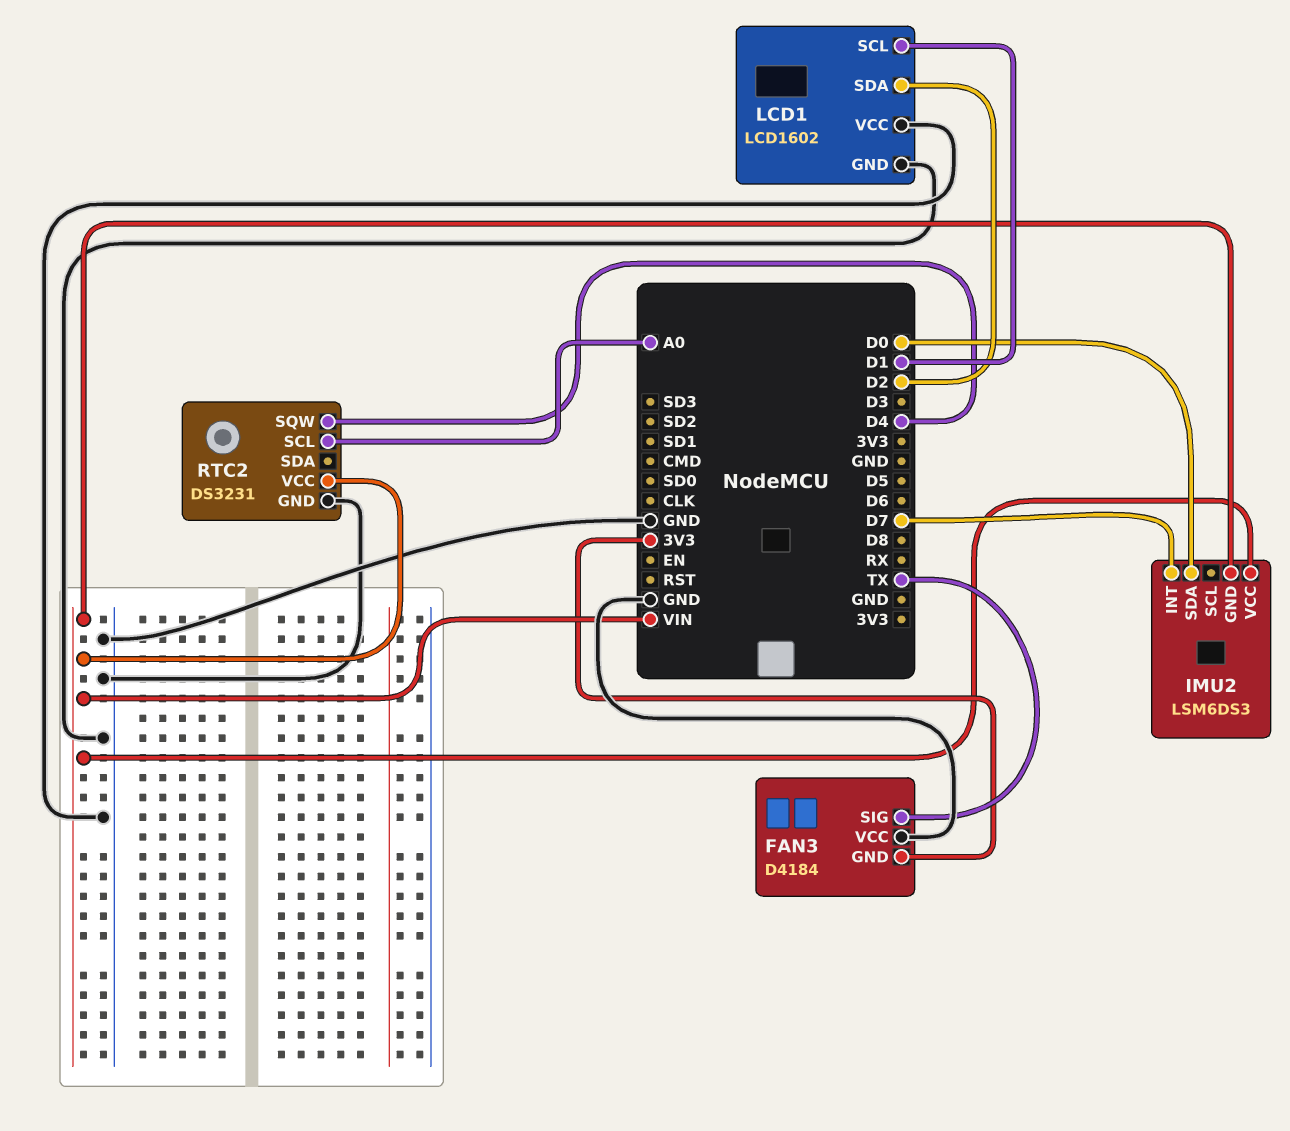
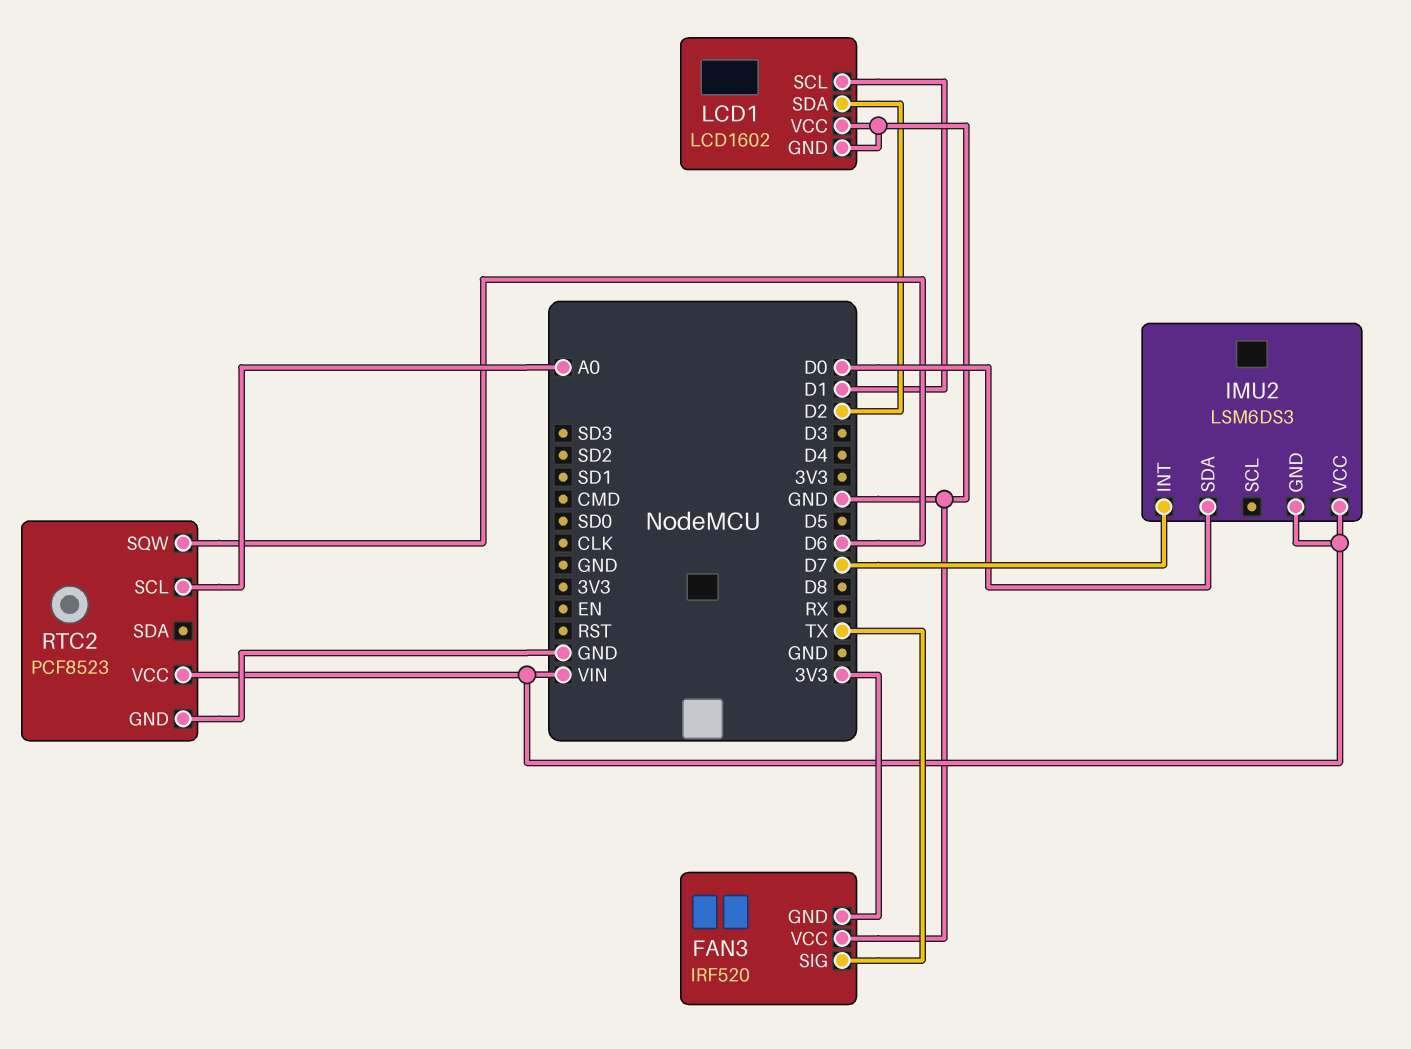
FAN3: D4184 -> IRF520
RTC2: DS3231 -> PCF8523
RTC2 pin SQW: D4 -> D6

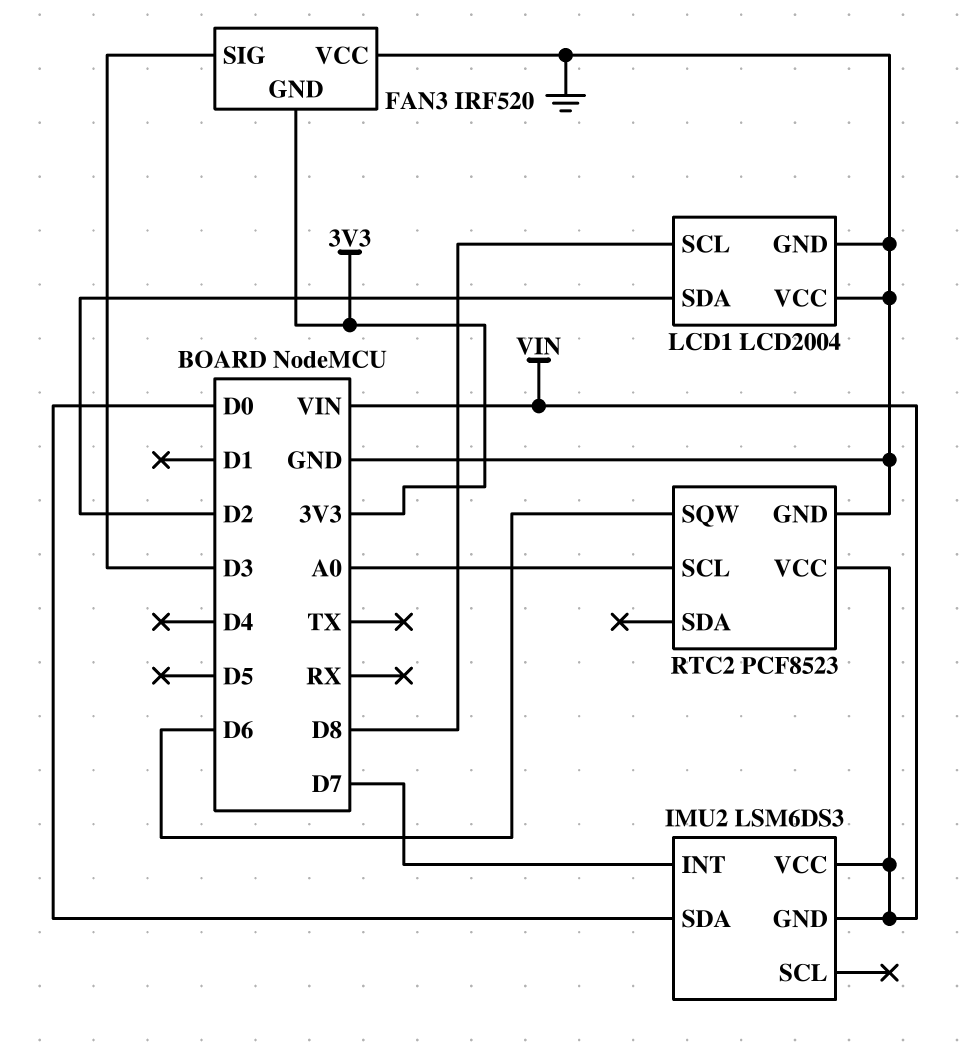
FAN3 pin SIG: TX -> D3
LCD1: LCD1602 -> LCD2004
LCD1 pin SCL: D1 -> D8

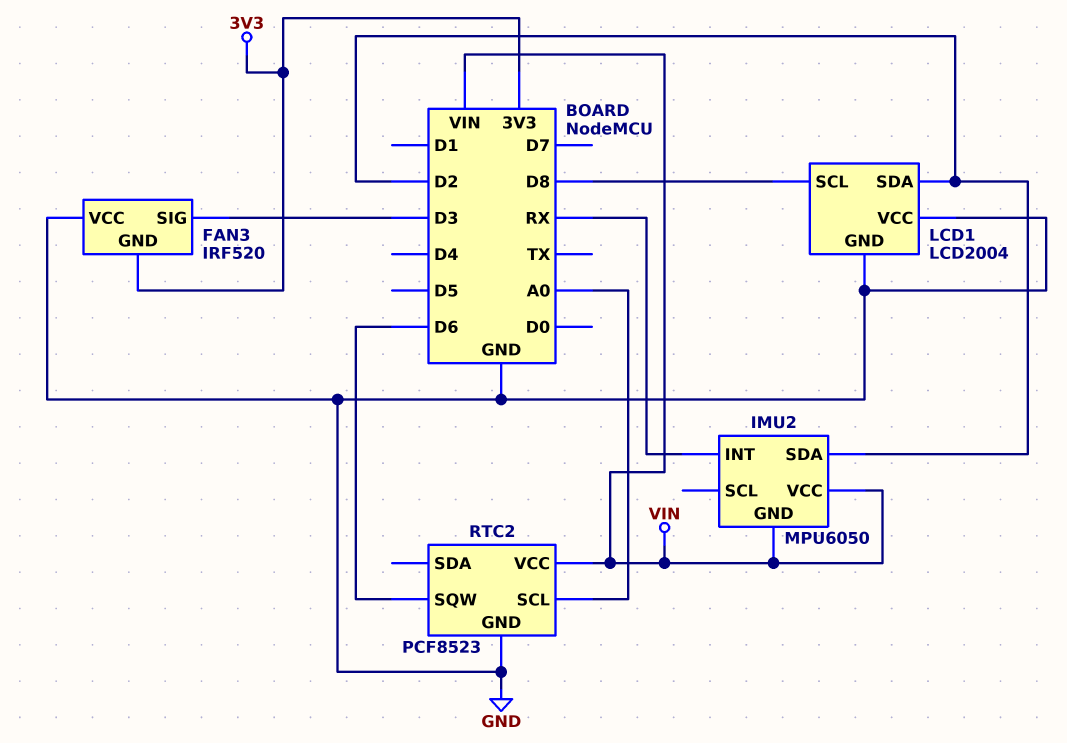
IMU2: LSM6DS3 -> MPU6050
IMU2 pin INT: D7 -> RX
IMU2 pin SDA: D0 -> D2

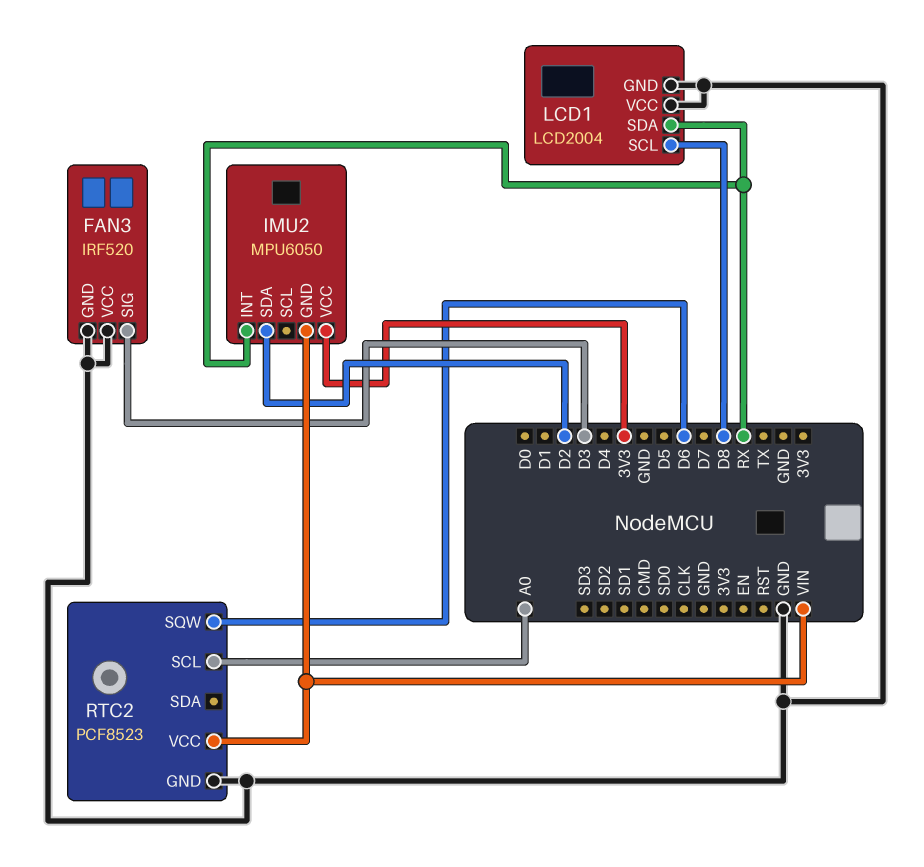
FAN3 pin GND: 3V3 -> GND
IMU2 pin VCC: VIN -> 3V3
LCD1 pin SDA: D2 -> RX

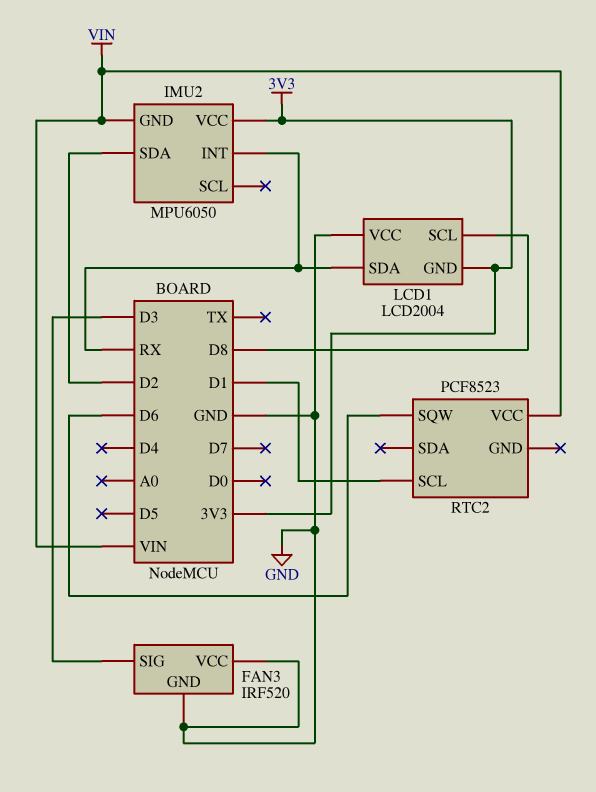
LCD1 pin GND: GND -> 3V3
RTC2 pin GND: GND -> none
RTC2 pin SCL: A0 -> D1

